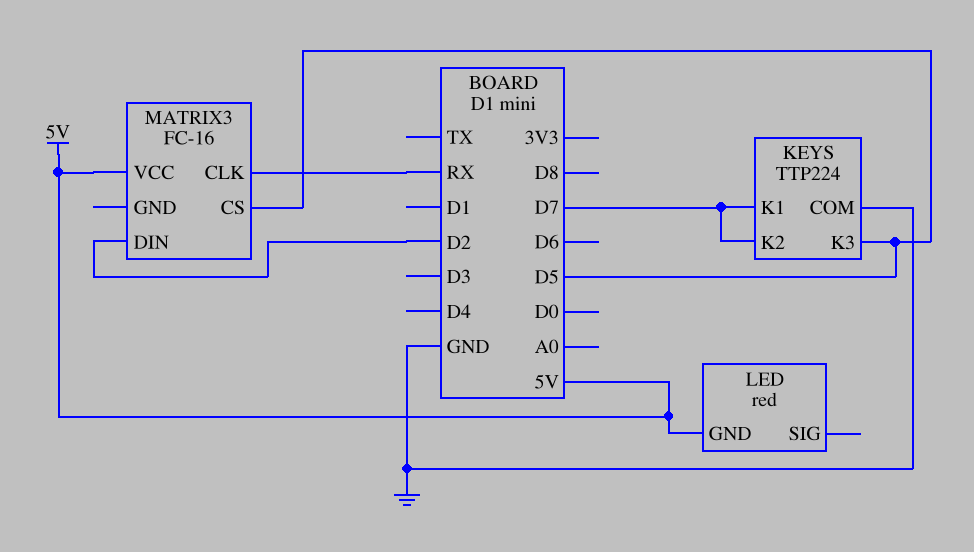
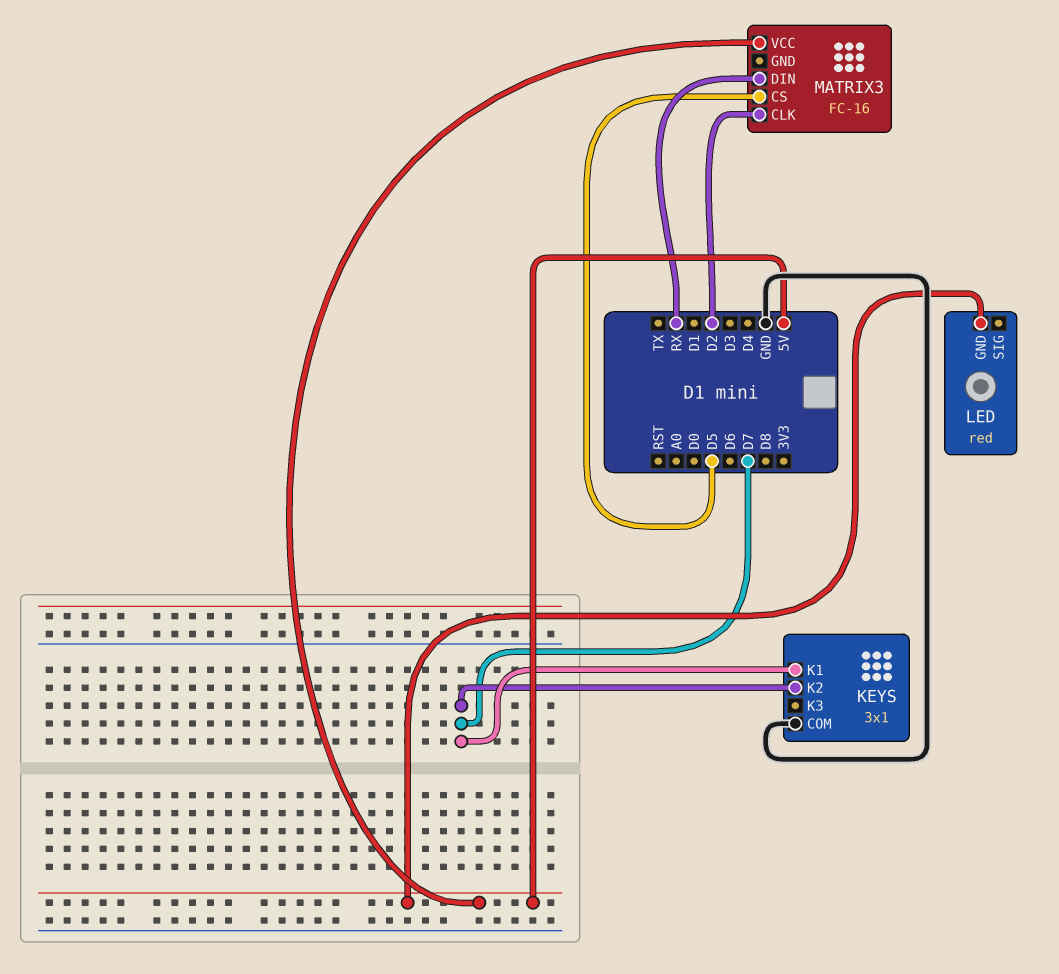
KEYS: TTP224 -> 3x1
KEYS pin K3: D5 -> none
MATRIX3 pin CLK: RX -> D2
MATRIX3 pin DIN: D2 -> RX

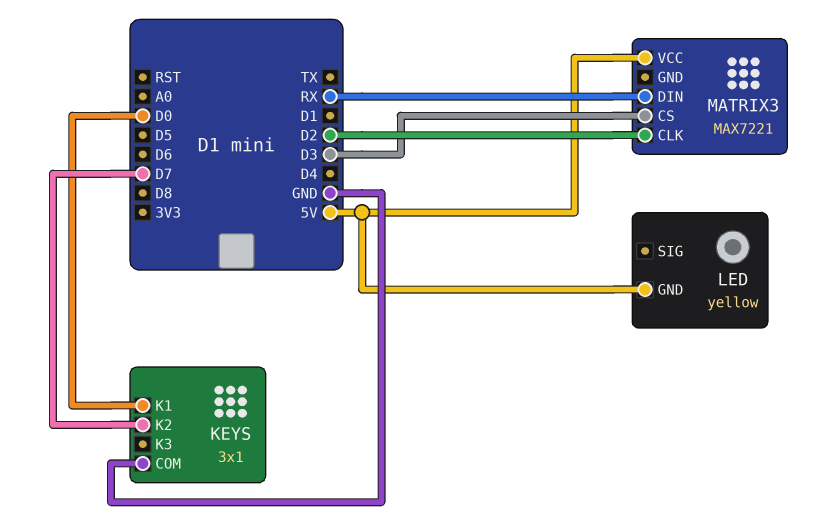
KEYS pin K1: D7 -> D0
LED: red -> yellow
MATRIX3: FC-16 -> MAX7221
MATRIX3 pin CS: D5 -> D3

